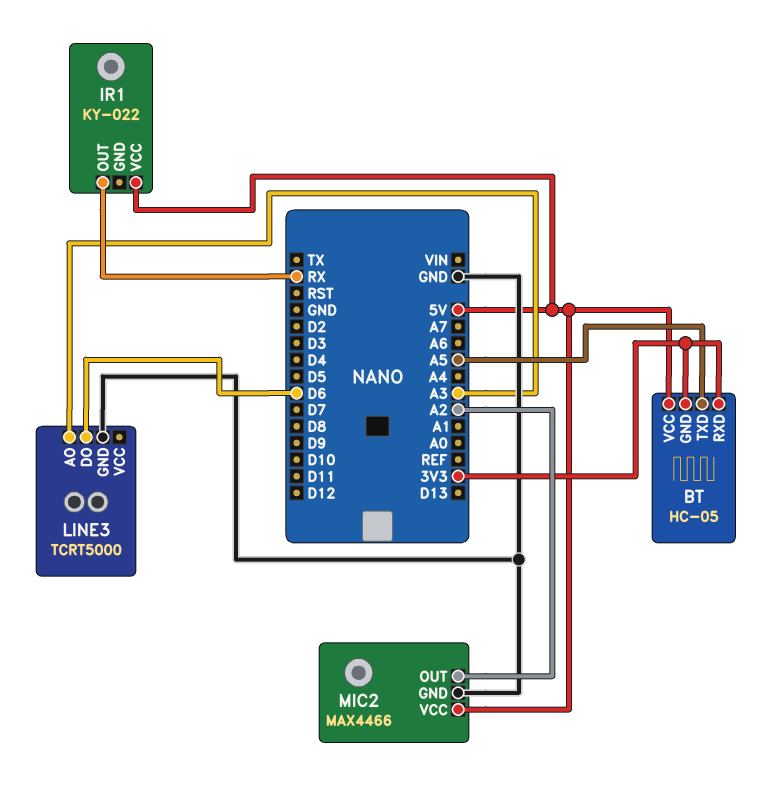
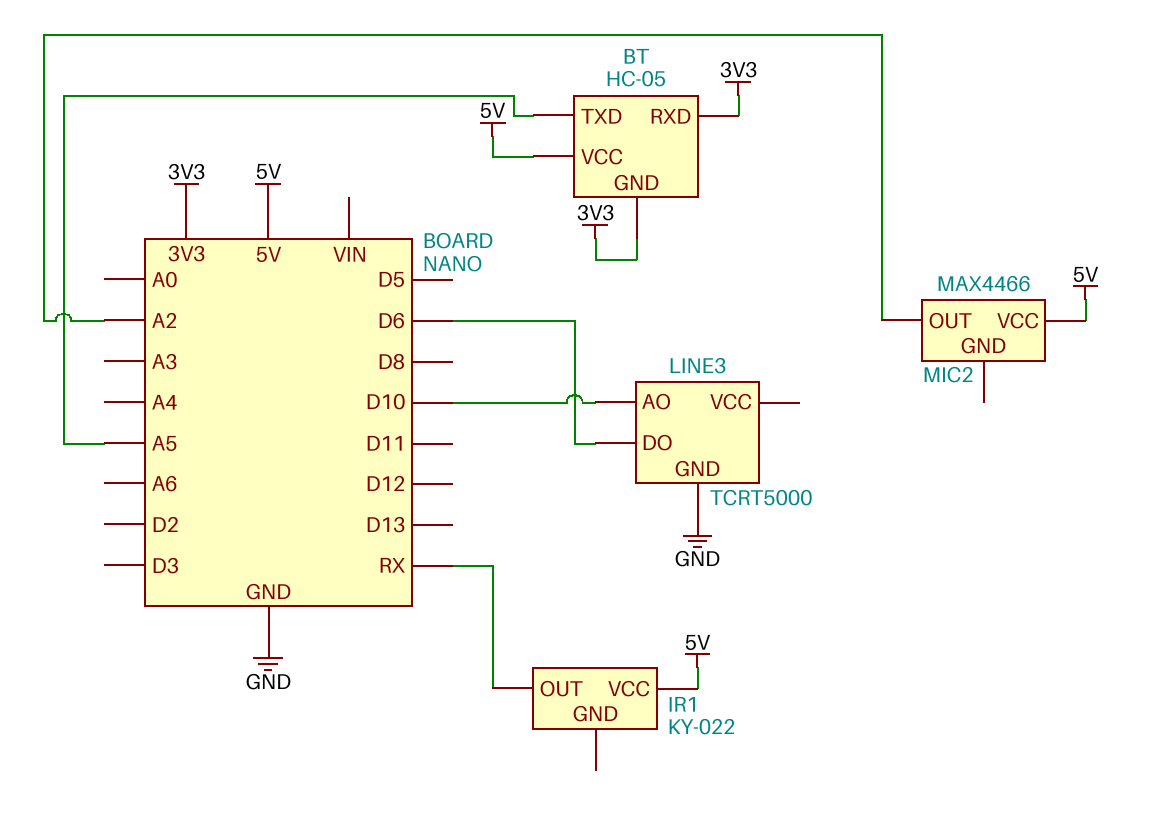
LINE3 pin AO: A3 -> D10
MIC2 pin GND: GND -> none

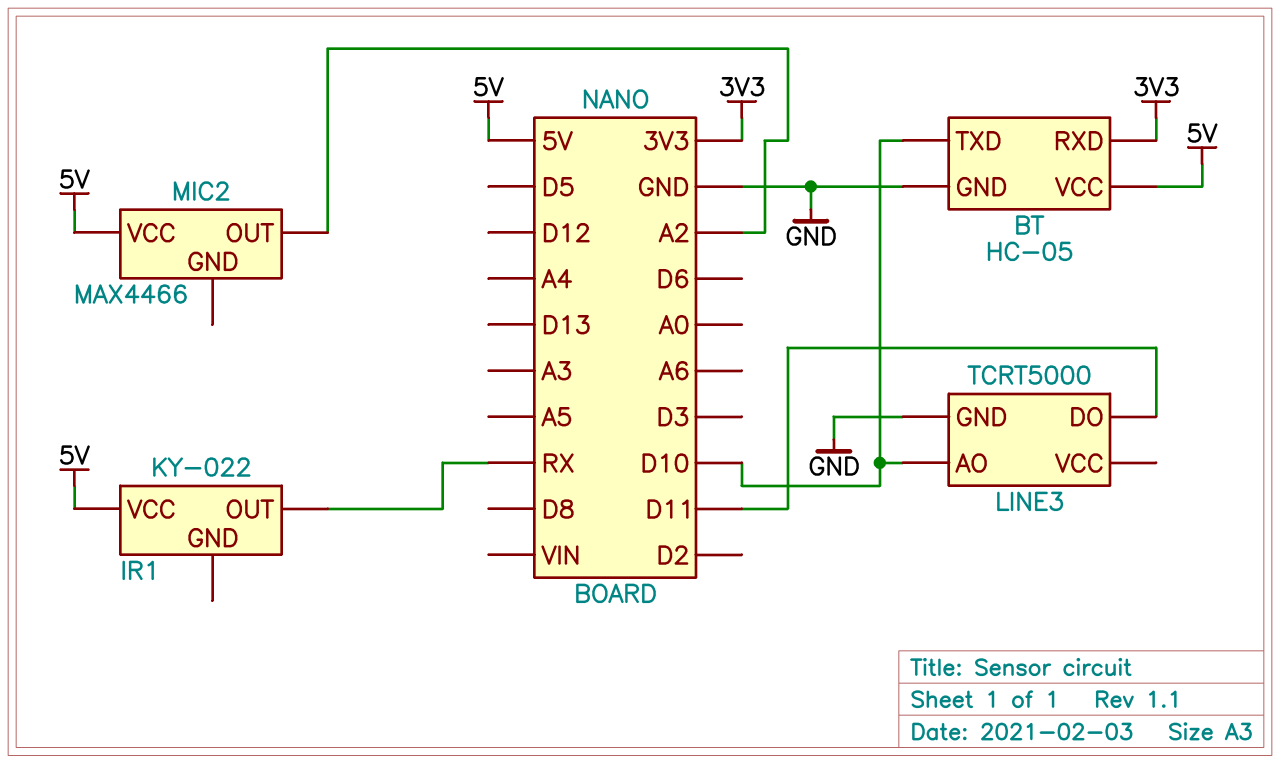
BT pin GND: 3V3 -> GND
BT pin TXD: A5 -> D10
LINE3 pin DO: D6 -> D11

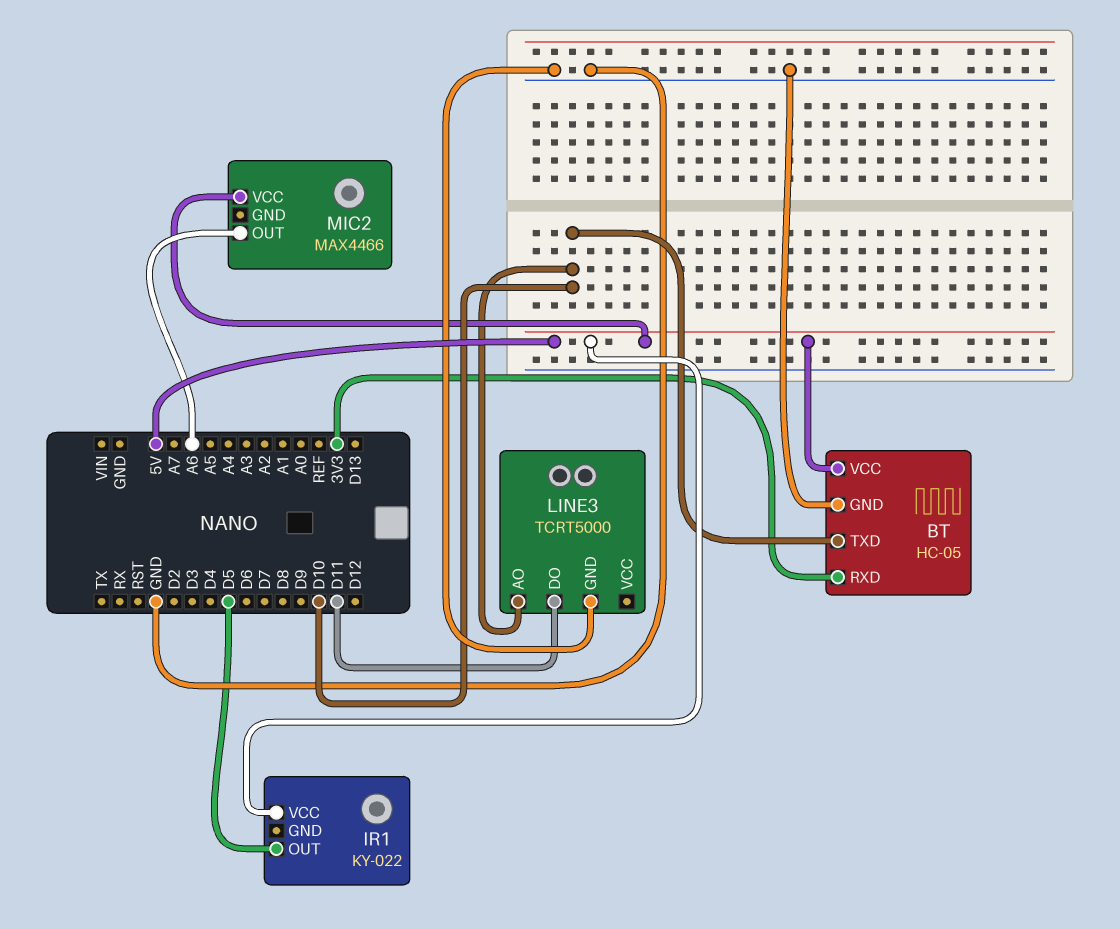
IR1 pin OUT: RX -> D5
MIC2 pin OUT: A2 -> A6

